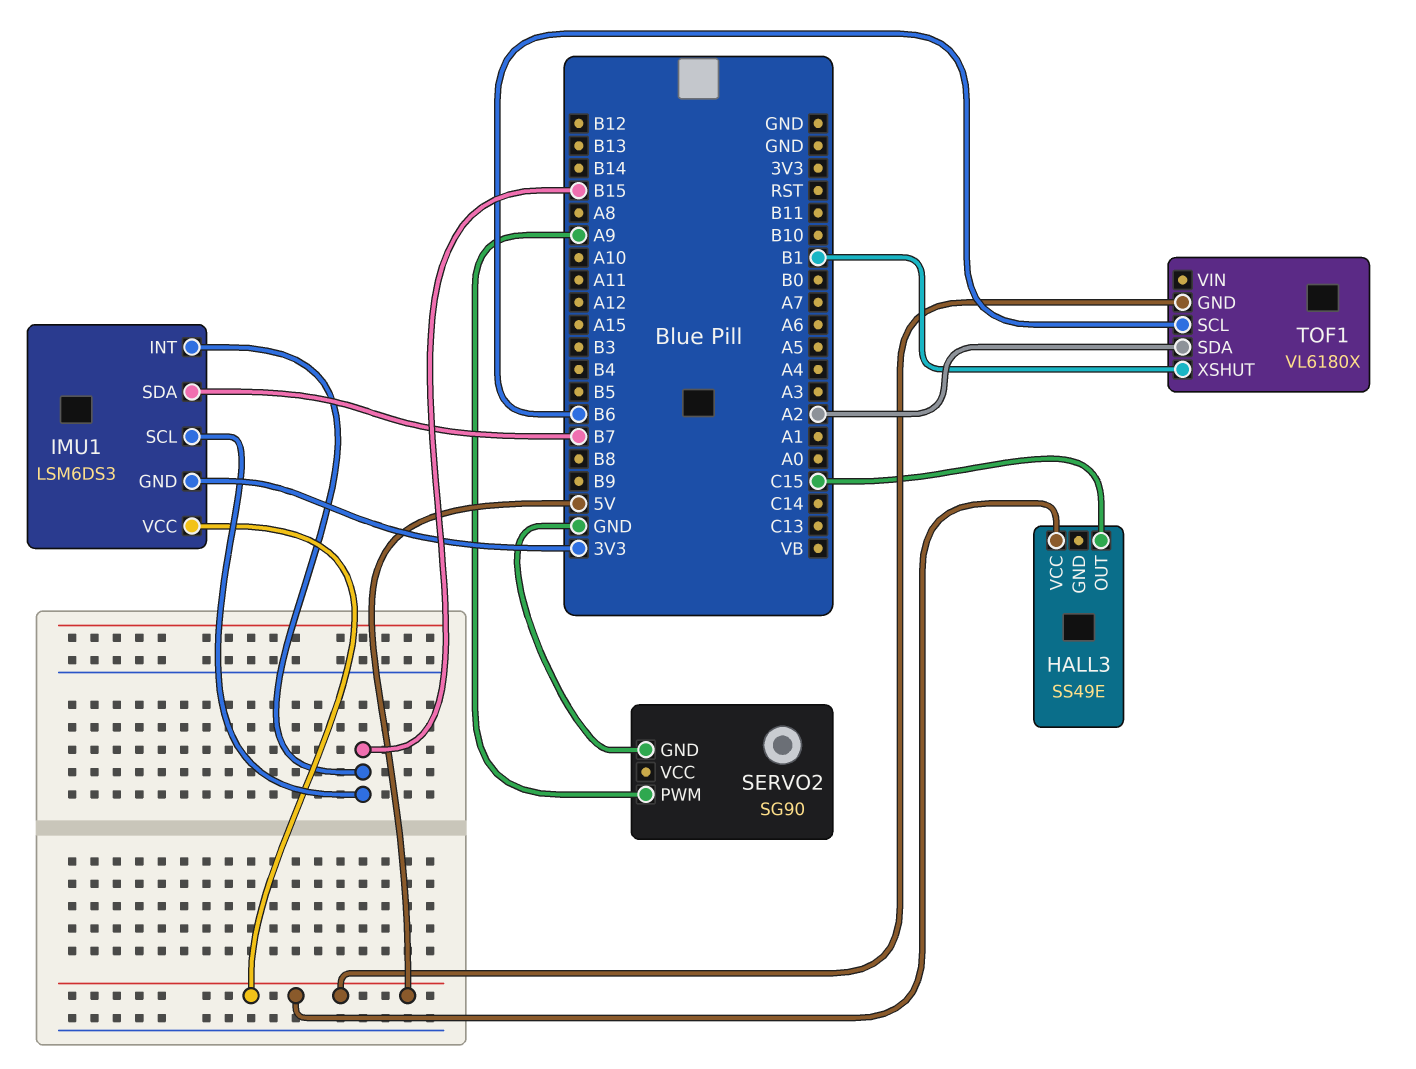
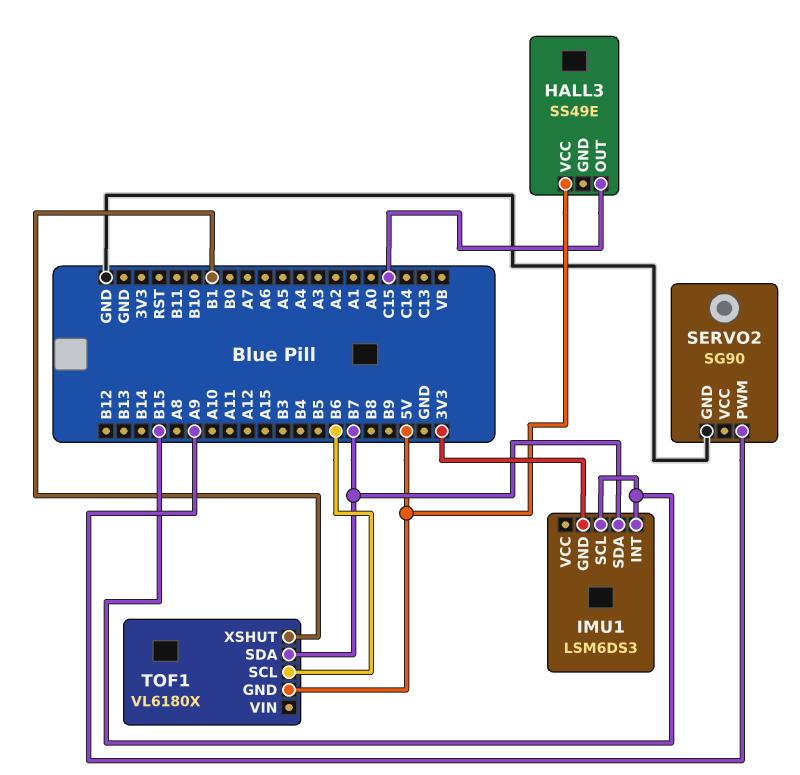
IMU1 pin VCC: 5V -> none
TOF1 pin SDA: A2 -> B7

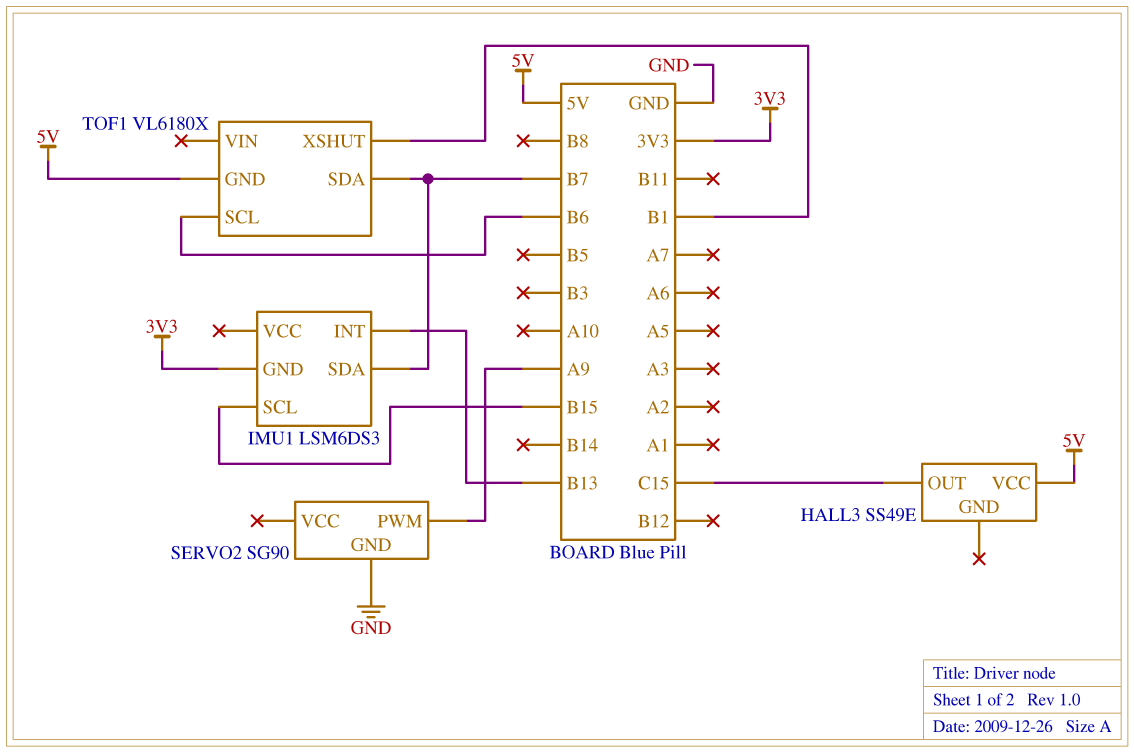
IMU1 pin INT: B15 -> B13

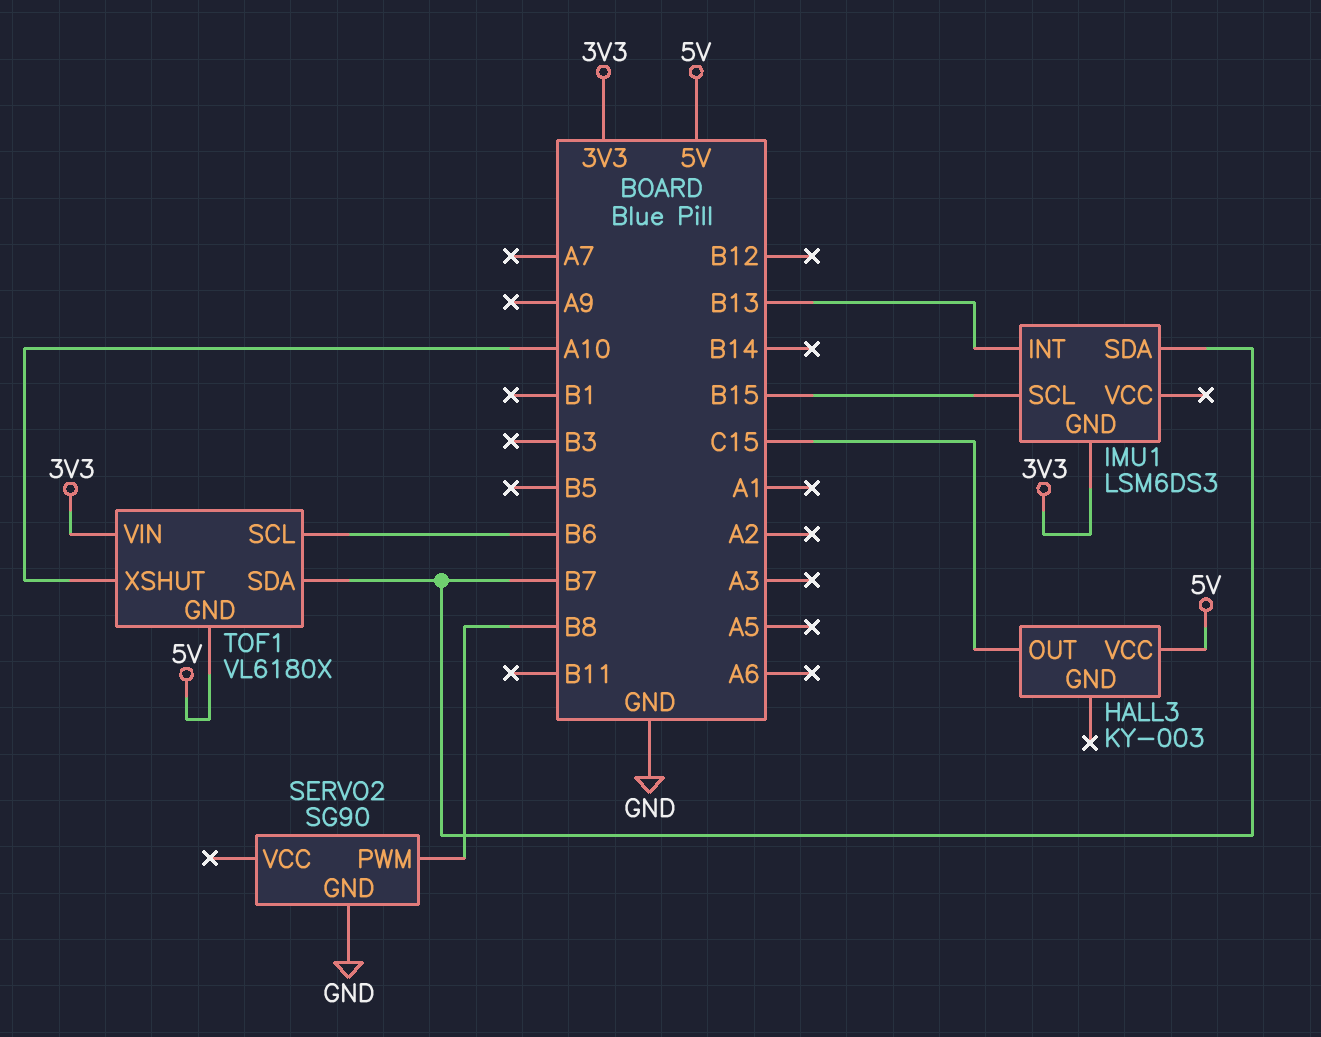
HALL3: SS49E -> KY-003
SERVO2 pin PWM: A9 -> B8
TOF1 pin VIN: none -> 3V3
TOF1 pin XSHUT: B1 -> A10

